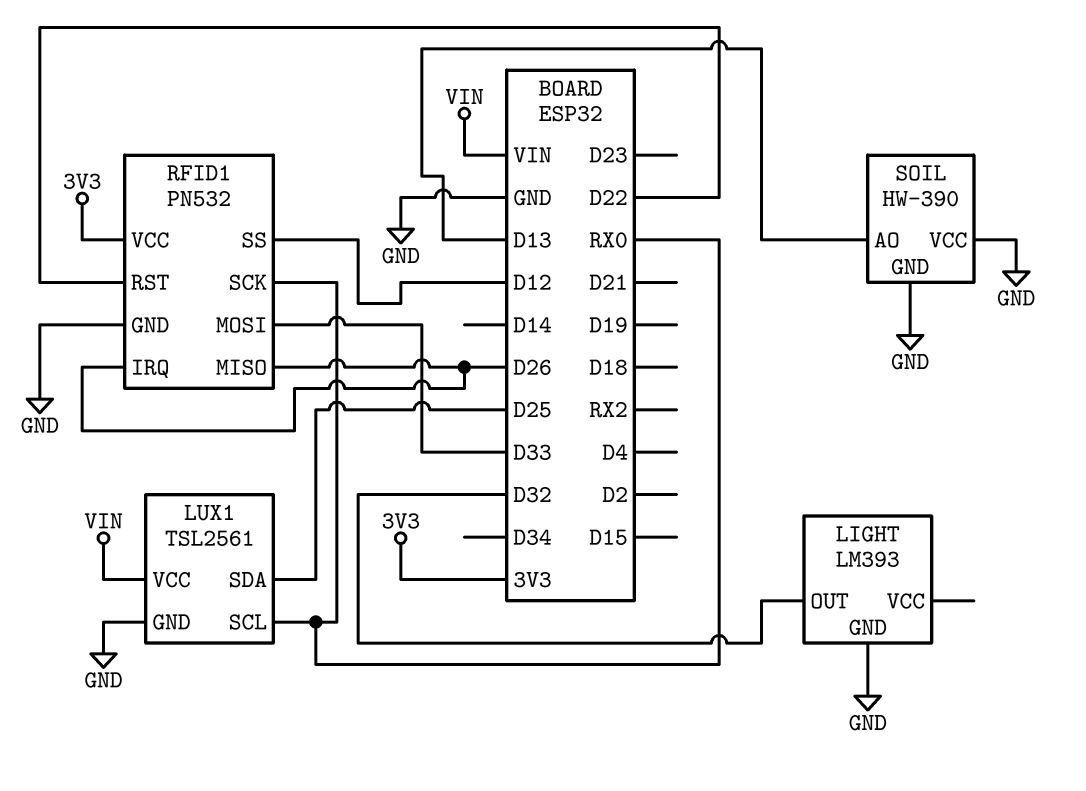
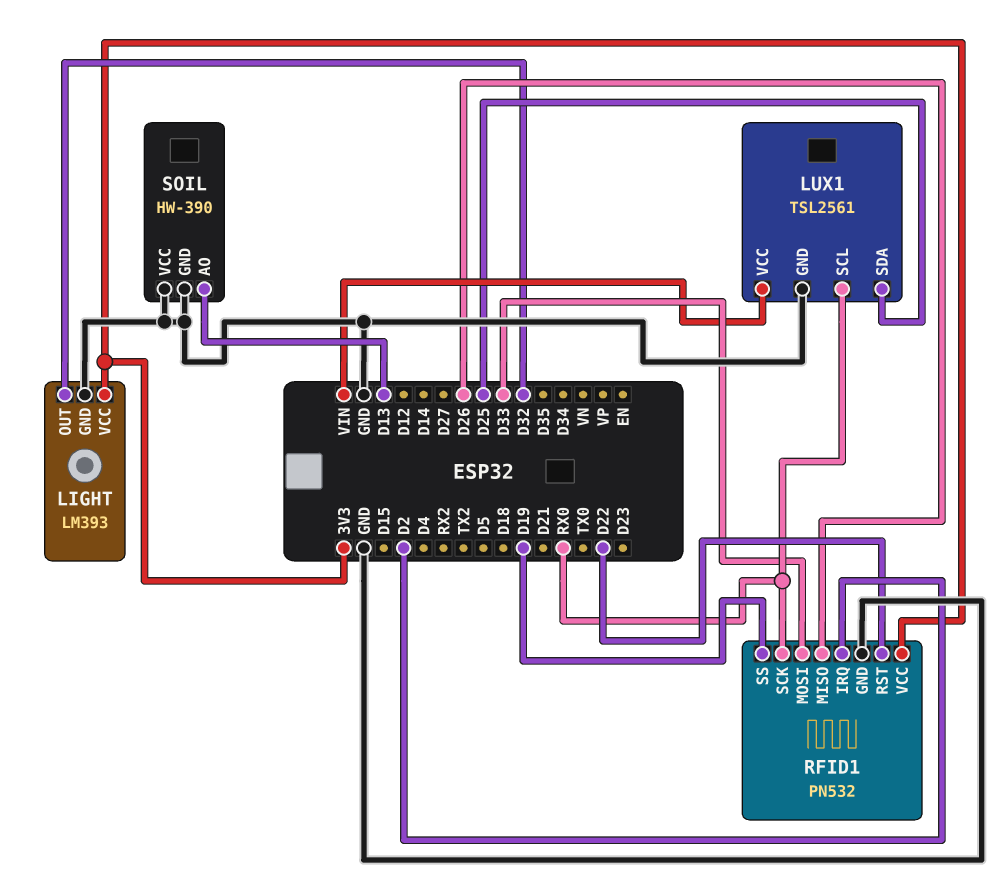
LIGHT pin VCC: none -> 3V3
RFID1 pin IRQ: D26 -> D2
RFID1 pin SS: D12 -> D19

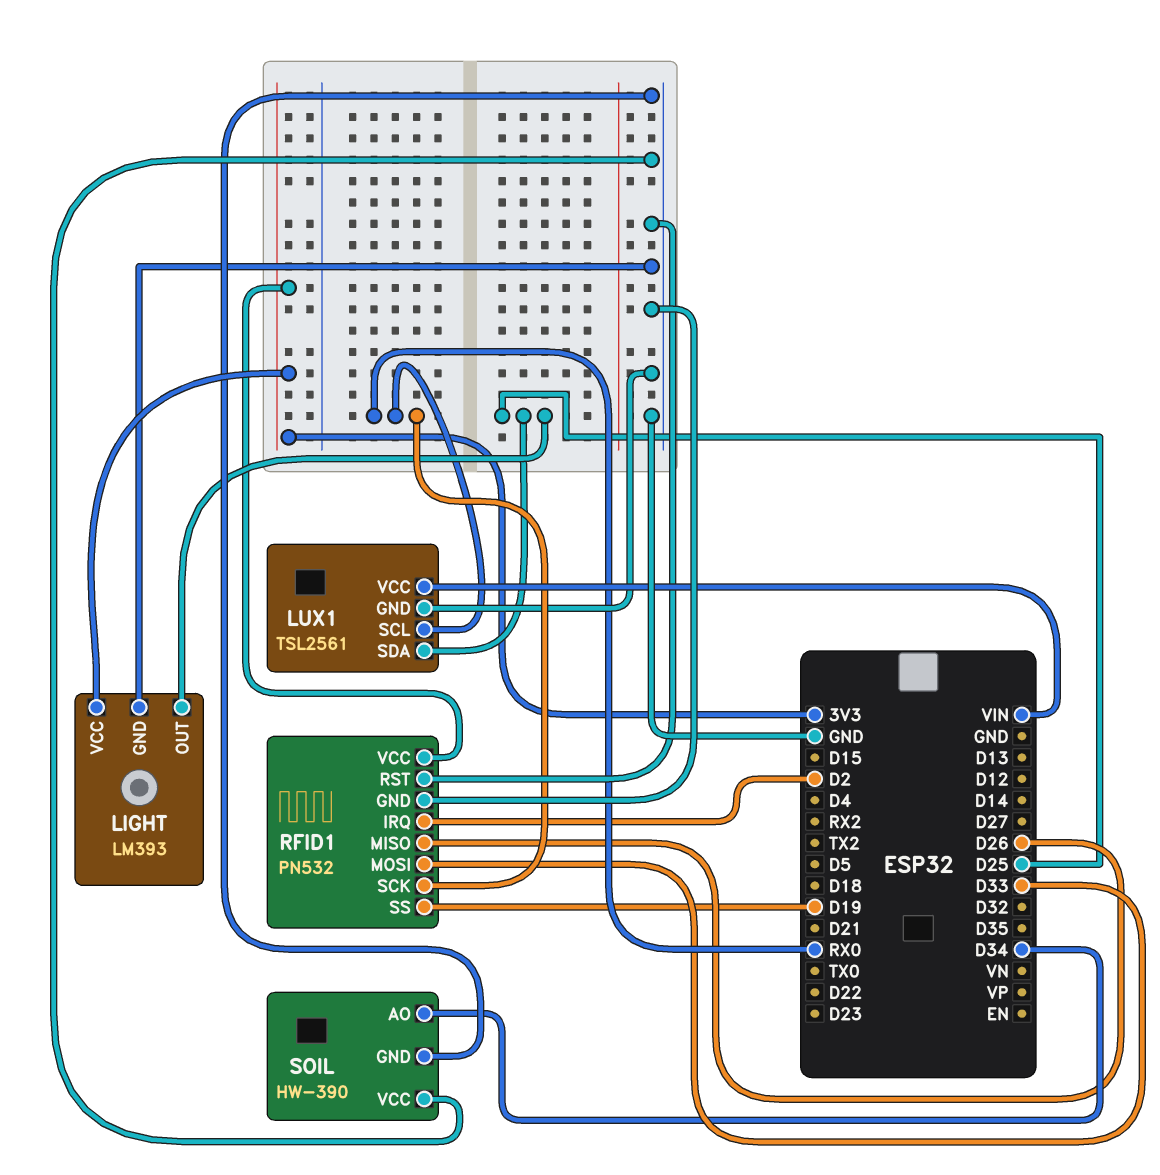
LIGHT pin OUT: D32 -> D25
RFID1 pin RST: D22 -> GND
SOIL pin AO: D13 -> D34

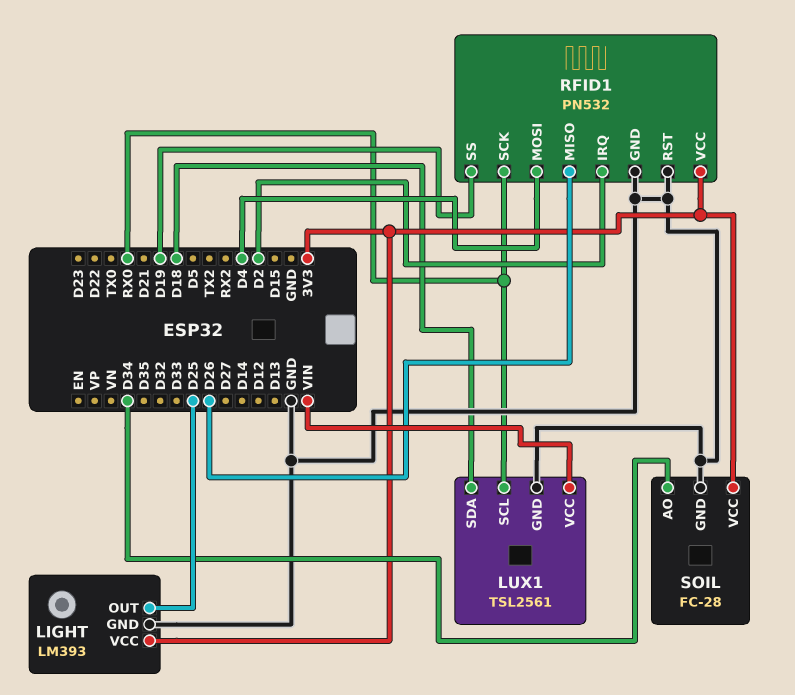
LUX1 pin SDA: D25 -> D18
RFID1 pin MOSI: D33 -> D4
SOIL: HW-390 -> FC-28
SOIL pin VCC: GND -> 3V3

